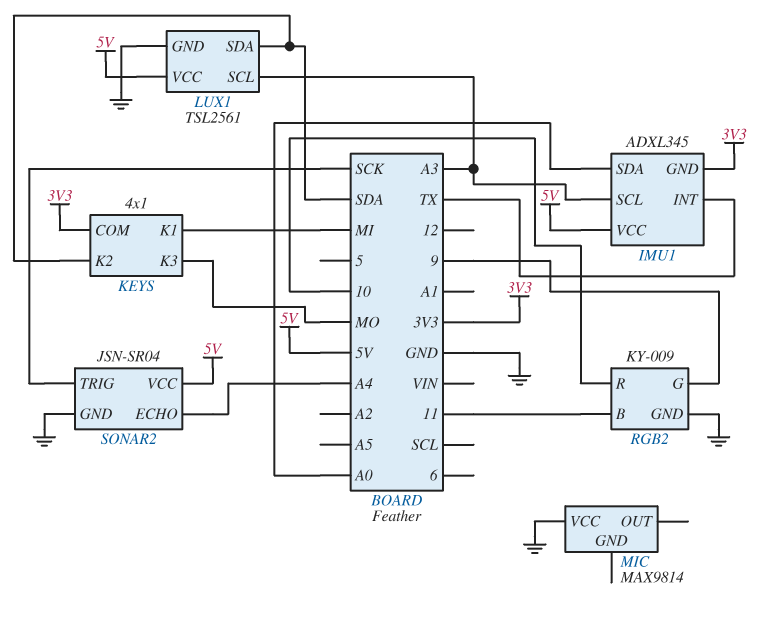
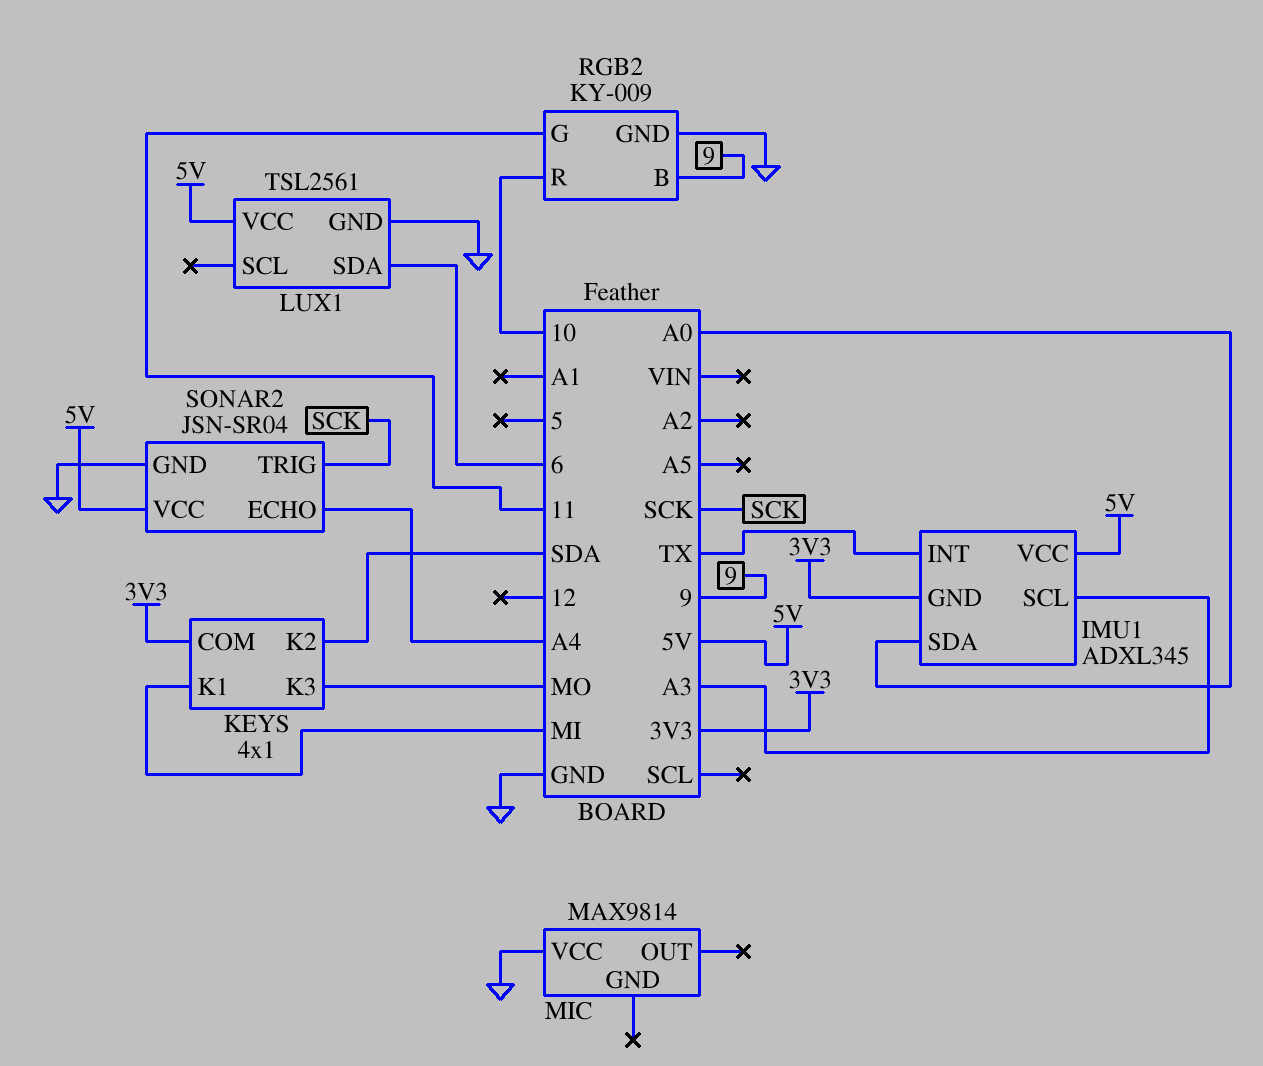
LUX1 pin SCL: A3 -> none
LUX1 pin SDA: SDA -> 6
RGB2 pin B: 11 -> 9
RGB2 pin G: 9 -> 11

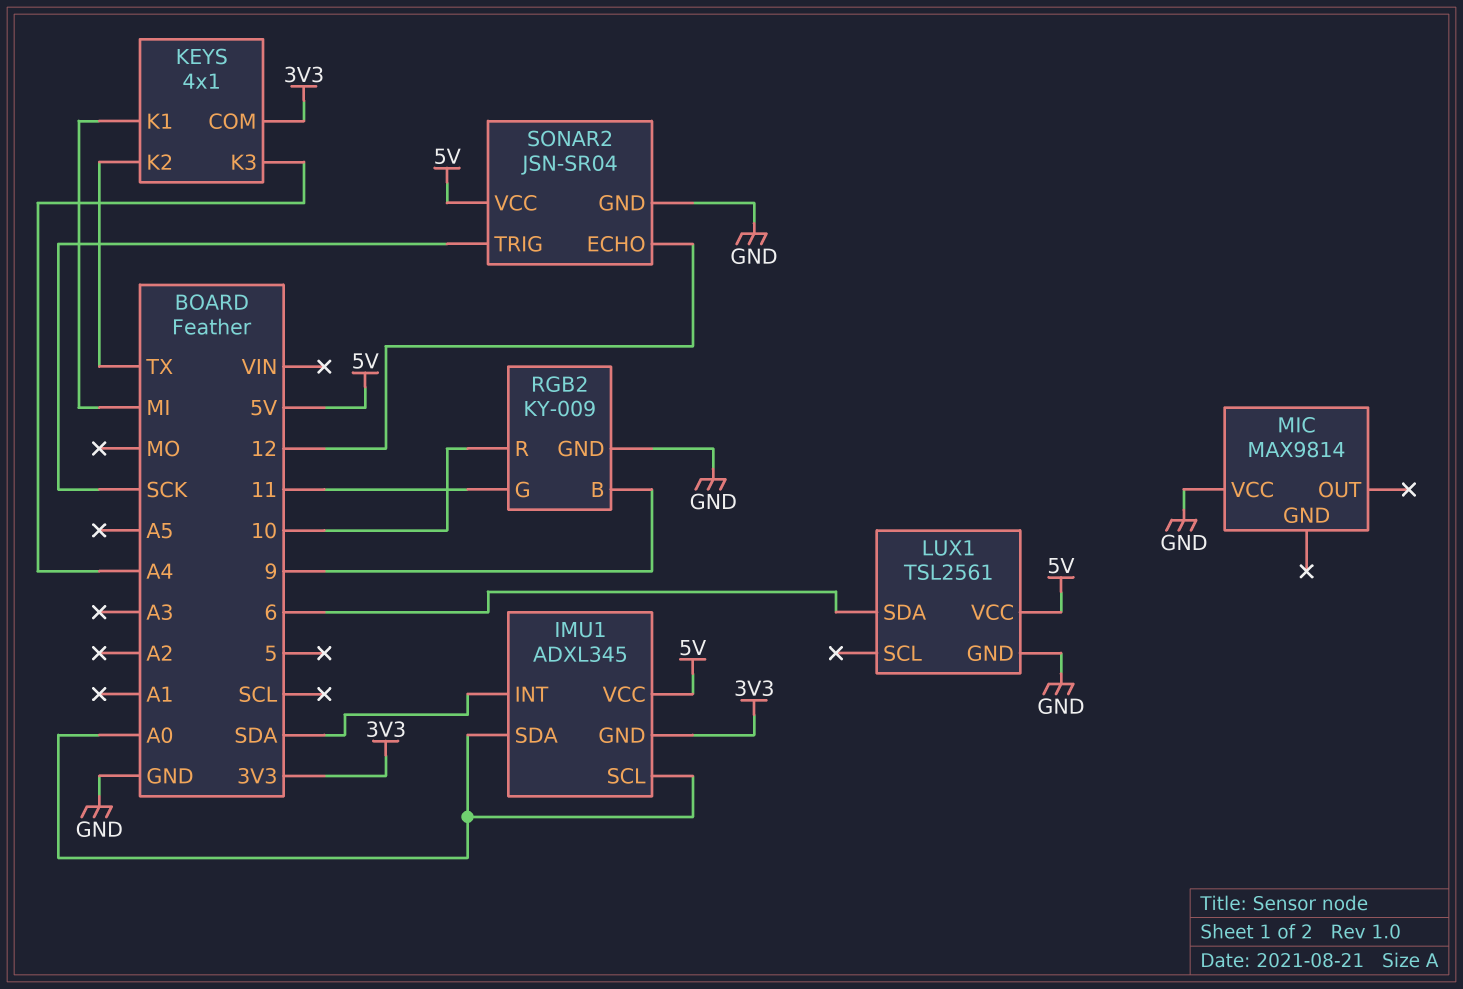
IMU1 pin INT: TX -> SDA
IMU1 pin SCL: A3 -> A0
KEYS pin K2: SDA -> TX
KEYS pin K3: MO -> A4
SONAR2 pin ECHO: A4 -> 12

